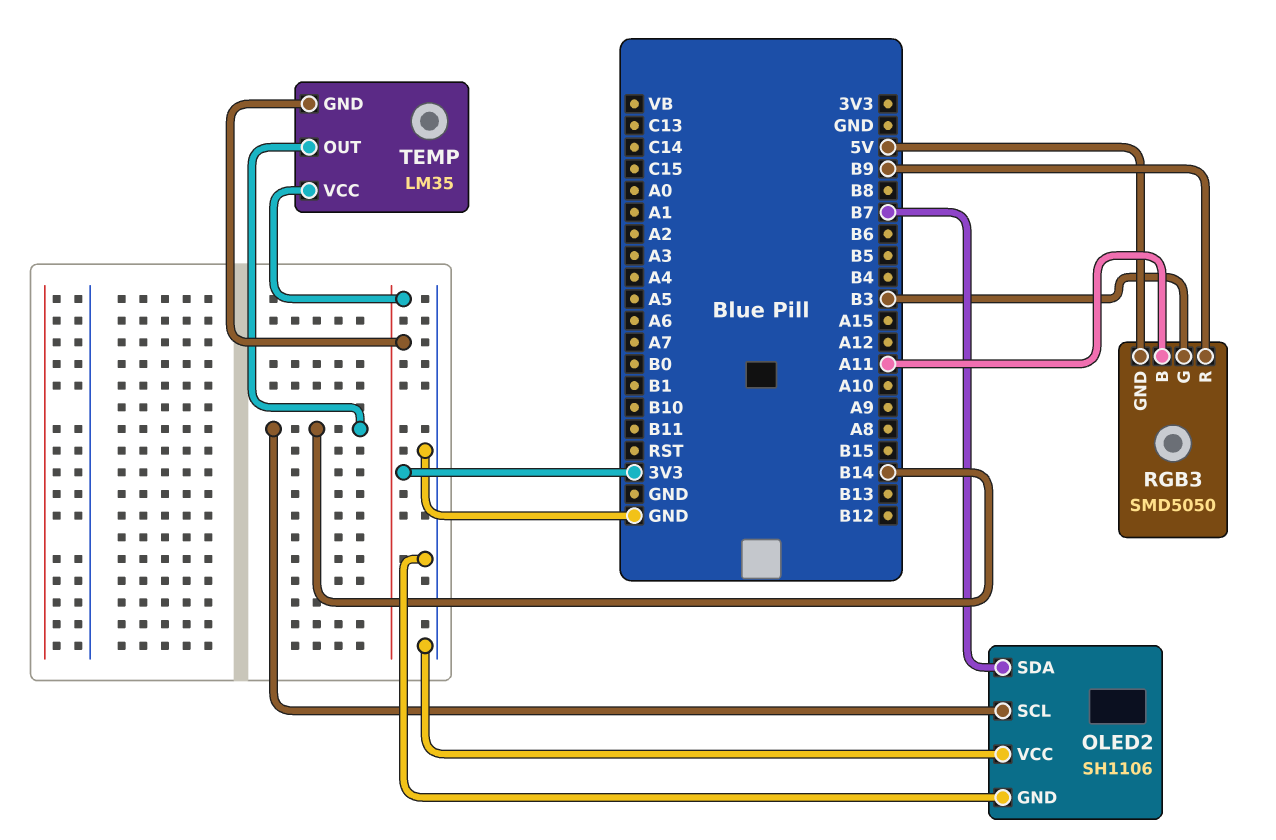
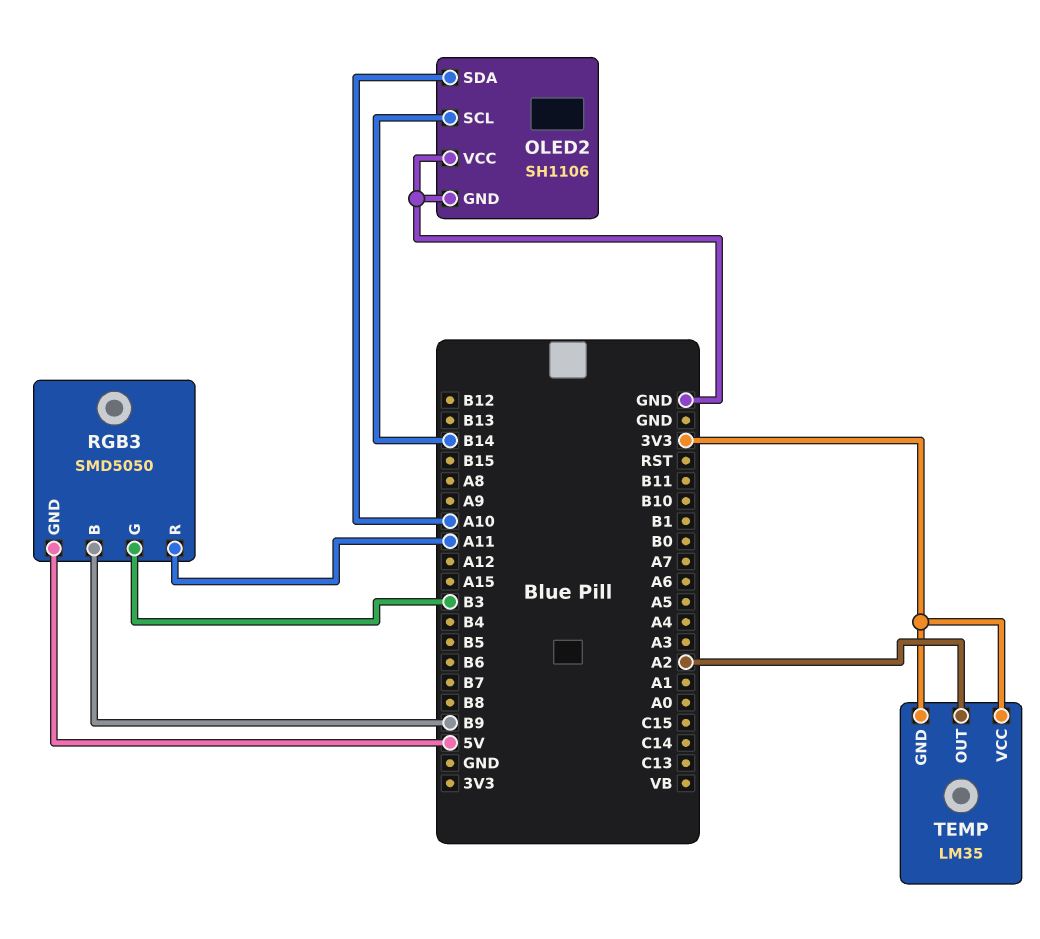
OLED2 pin SDA: B7 -> A10
RGB3 pin B: A11 -> B9
RGB3 pin R: B9 -> A11
TEMP pin OUT: B14 -> A2

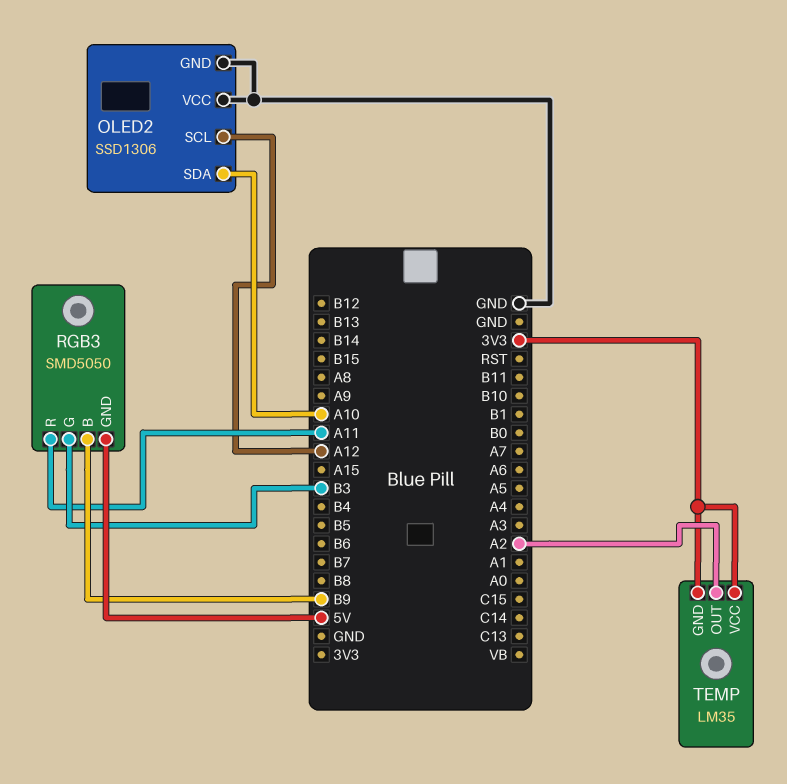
OLED2: SH1106 -> SSD1306
OLED2 pin SCL: B14 -> A12

